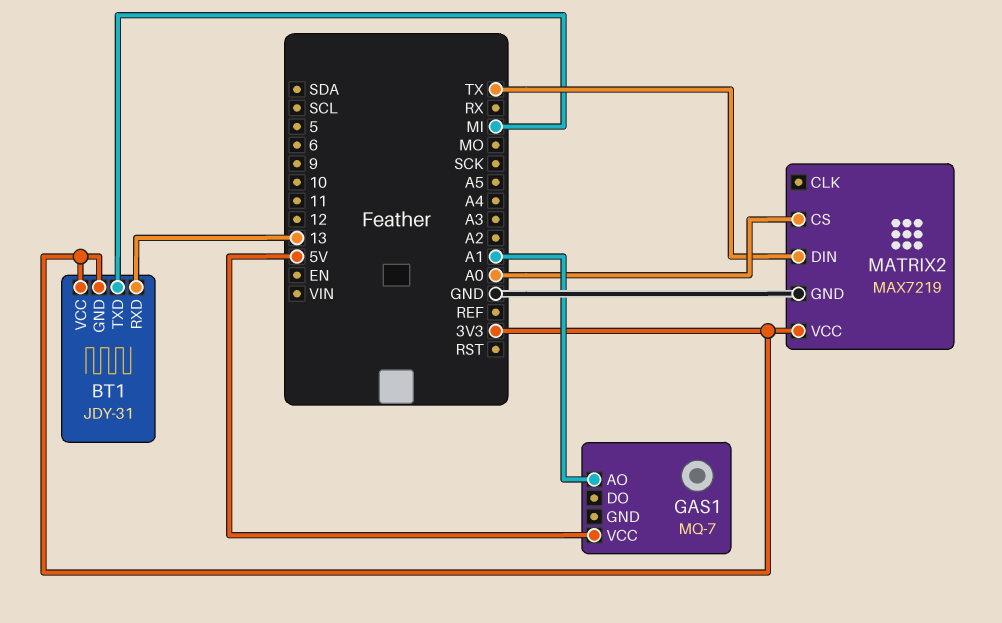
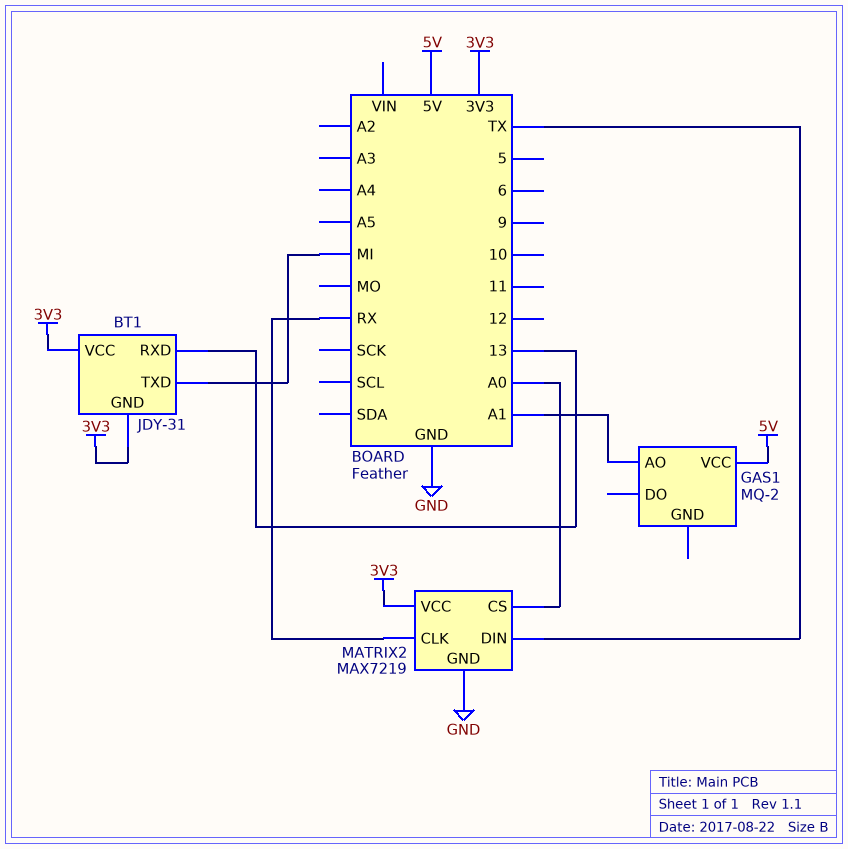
GAS1: MQ-7 -> MQ-2
MATRIX2 pin CLK: none -> RX

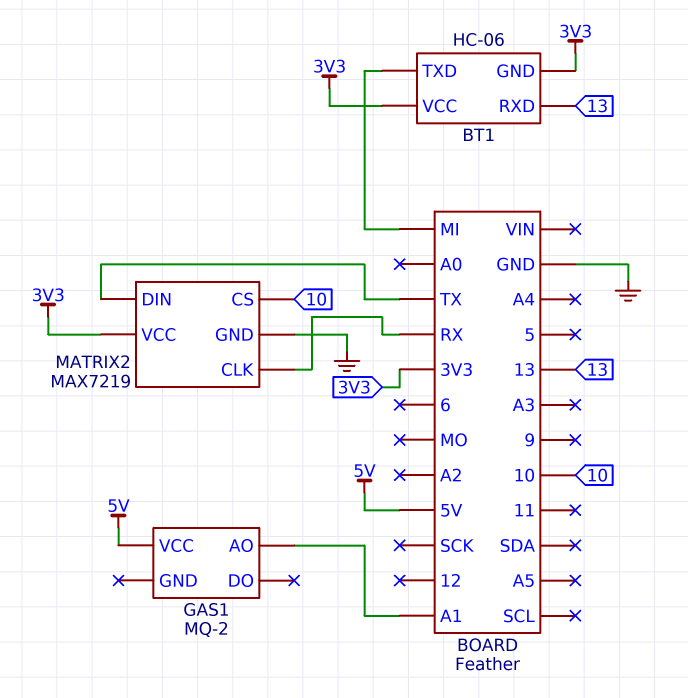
BT1: JDY-31 -> HC-06
MATRIX2 pin CS: A0 -> 10

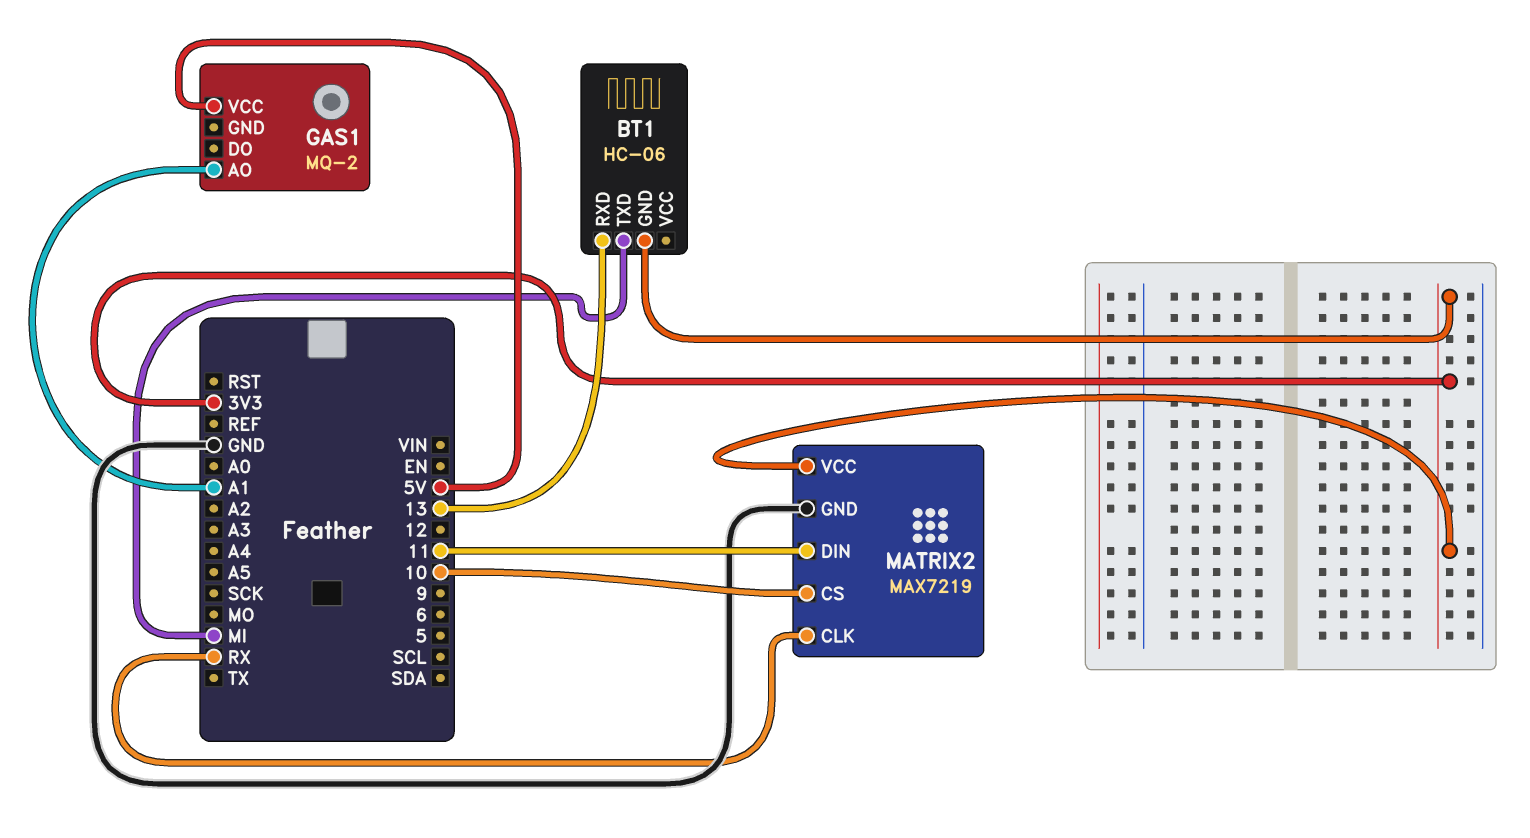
BT1 pin VCC: 3V3 -> none
MATRIX2 pin DIN: TX -> 11

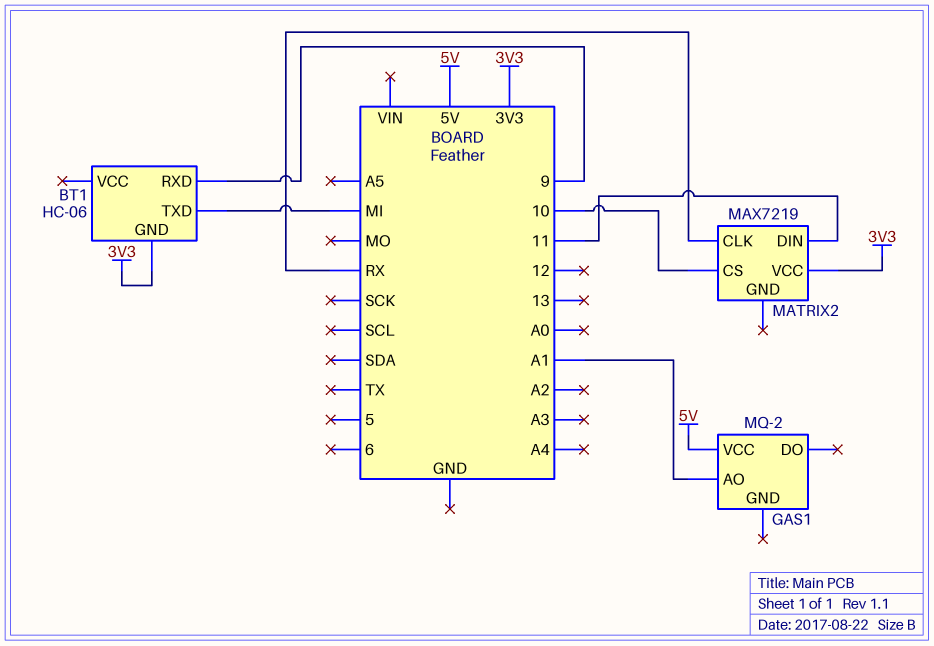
BT1 pin RXD: 13 -> 9
MATRIX2 pin GND: GND -> none

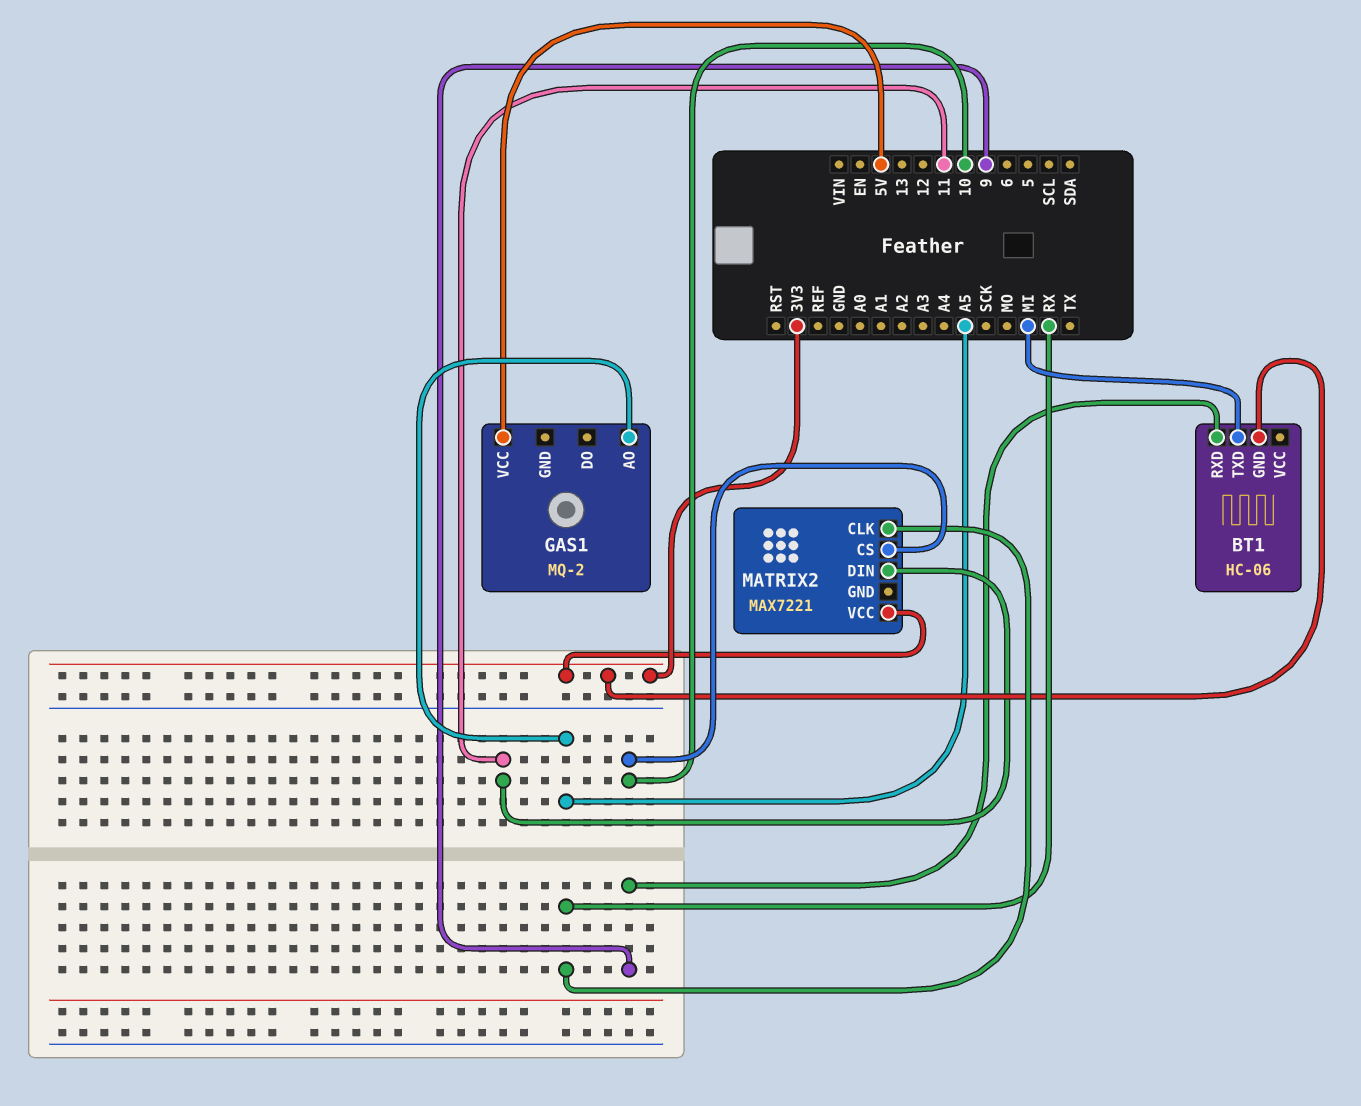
GAS1 pin AO: A1 -> A5
MATRIX2: MAX7219 -> MAX7221

